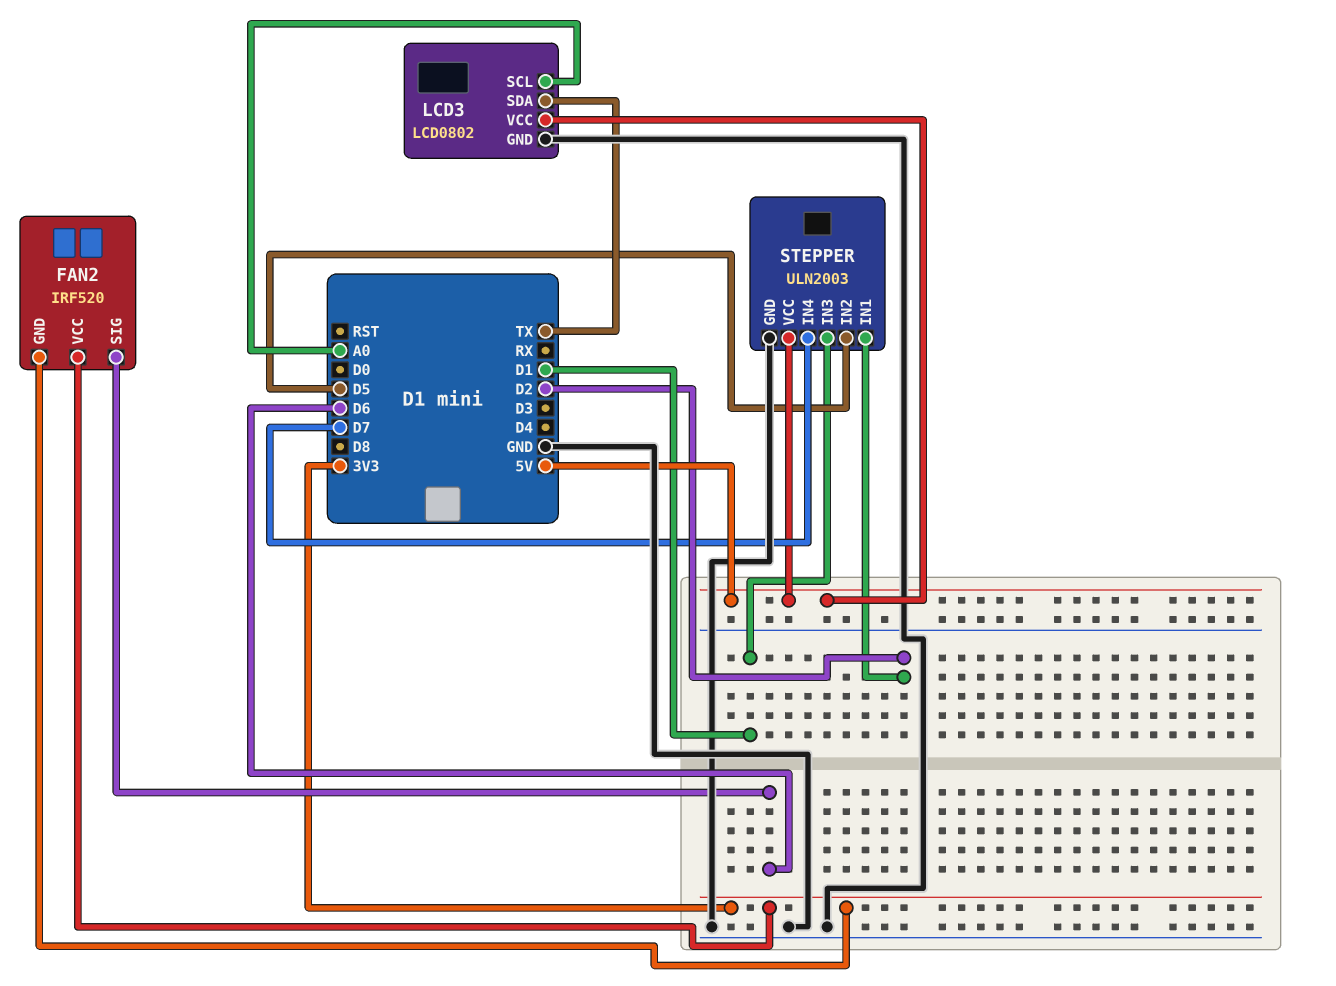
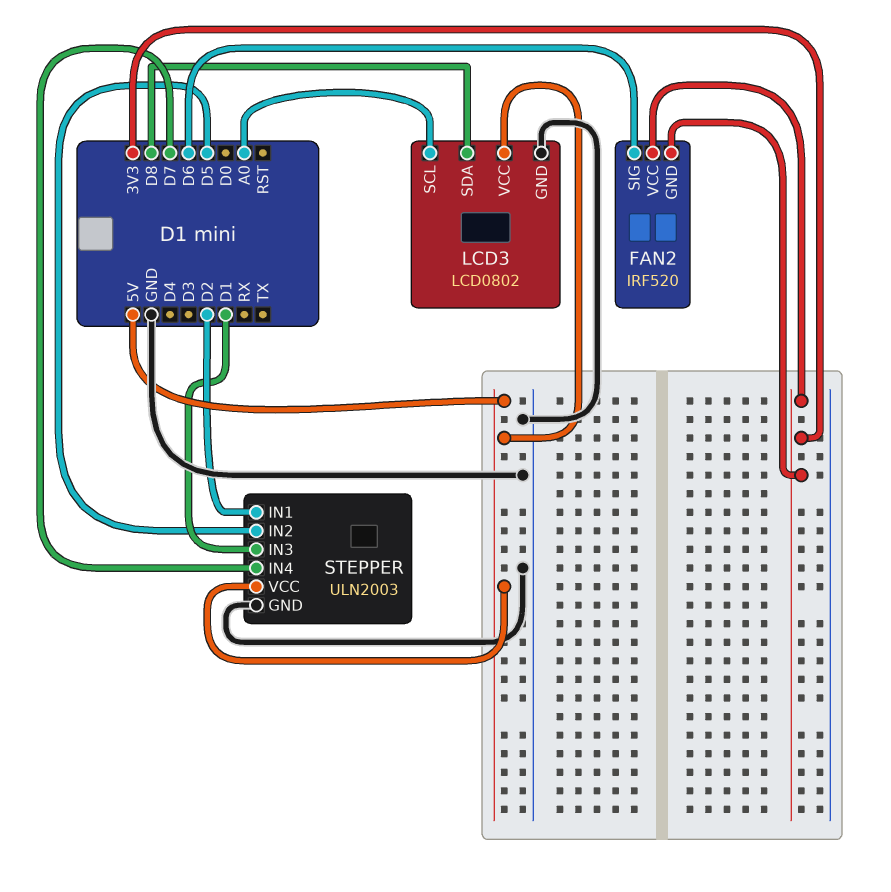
LCD3 pin SDA: TX -> D8

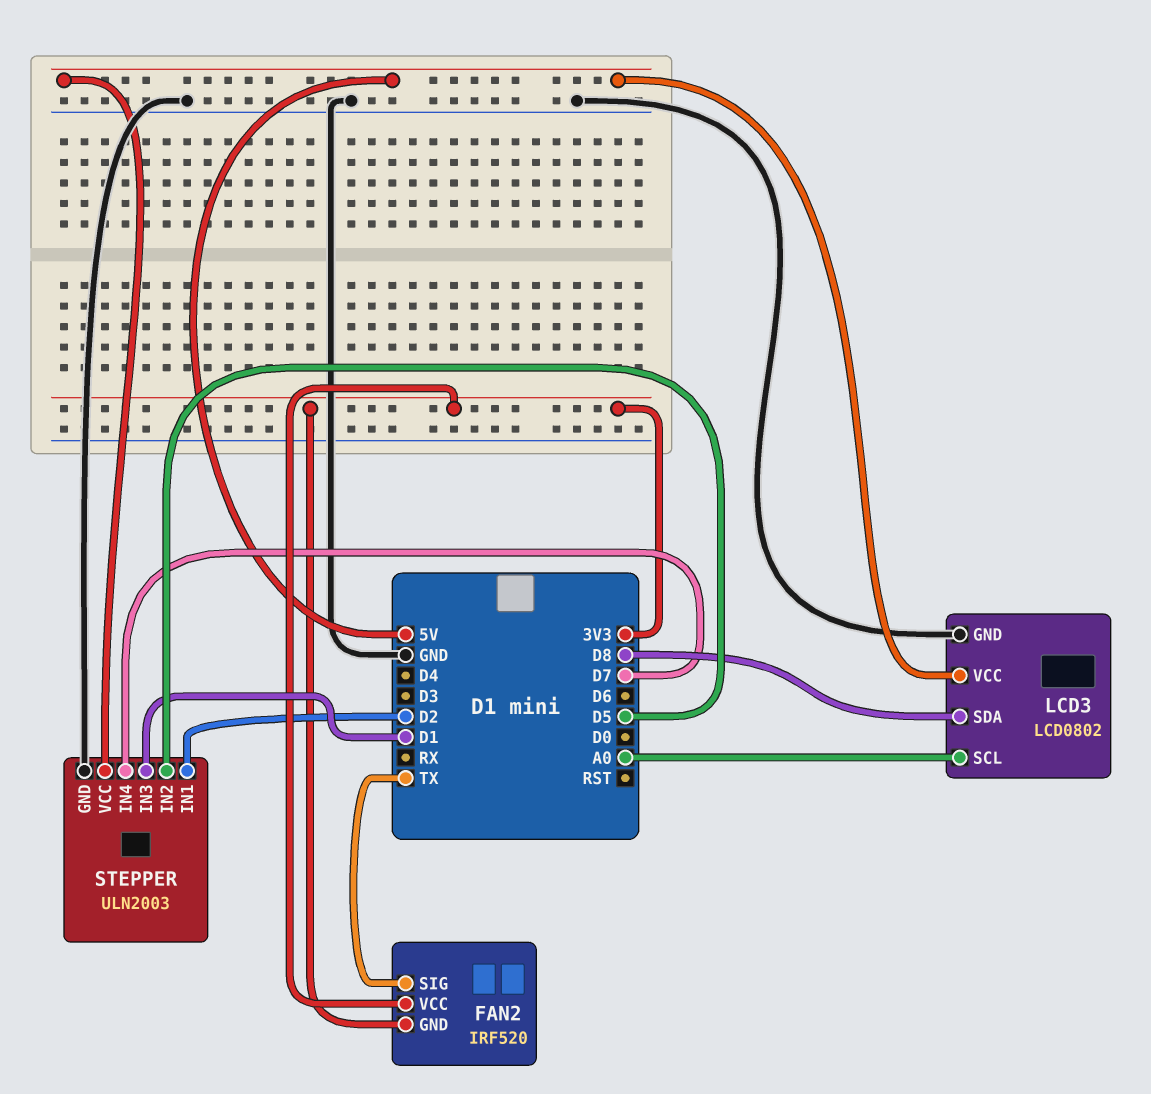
FAN2 pin SIG: D6 -> TX

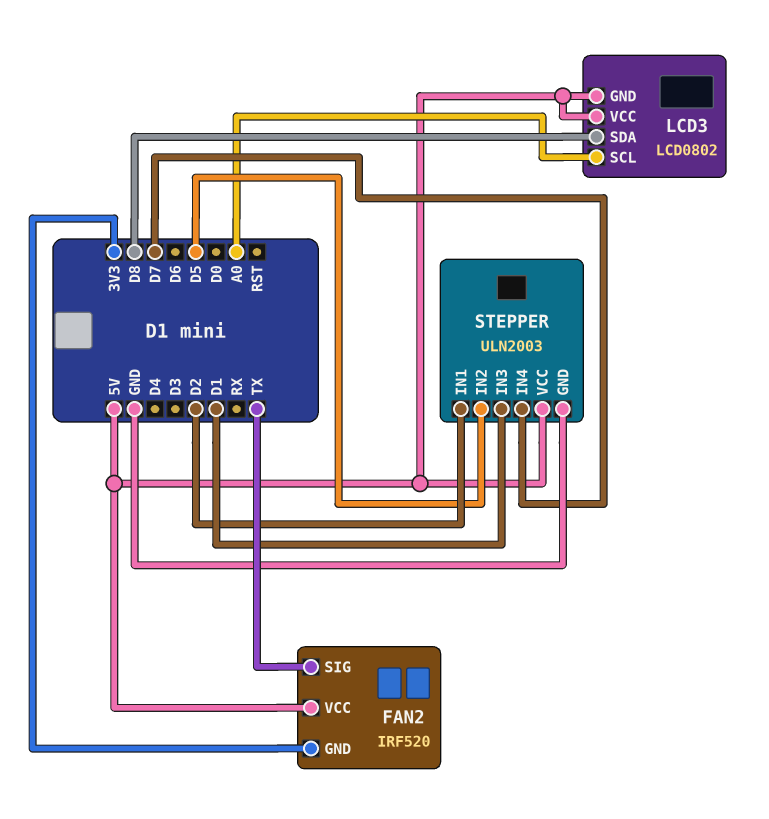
FAN2 pin VCC: 3V3 -> 5V
LCD3 pin GND: GND -> 5V

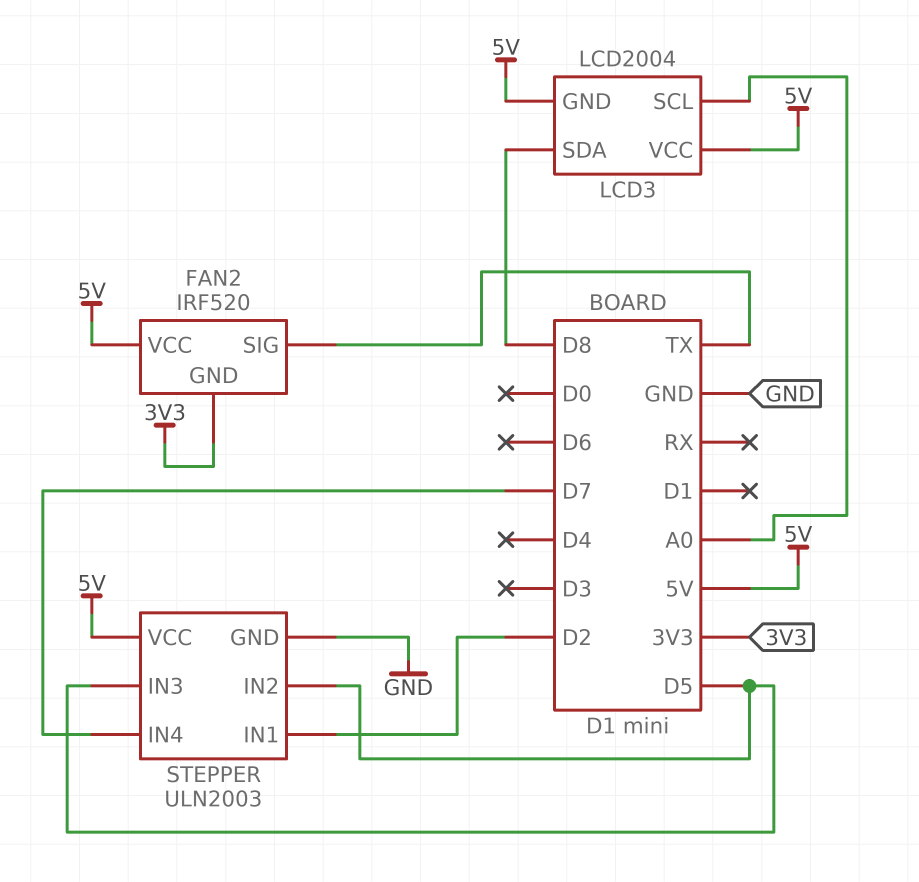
LCD3: LCD0802 -> LCD2004
STEPPER pin IN3: D1 -> D5

